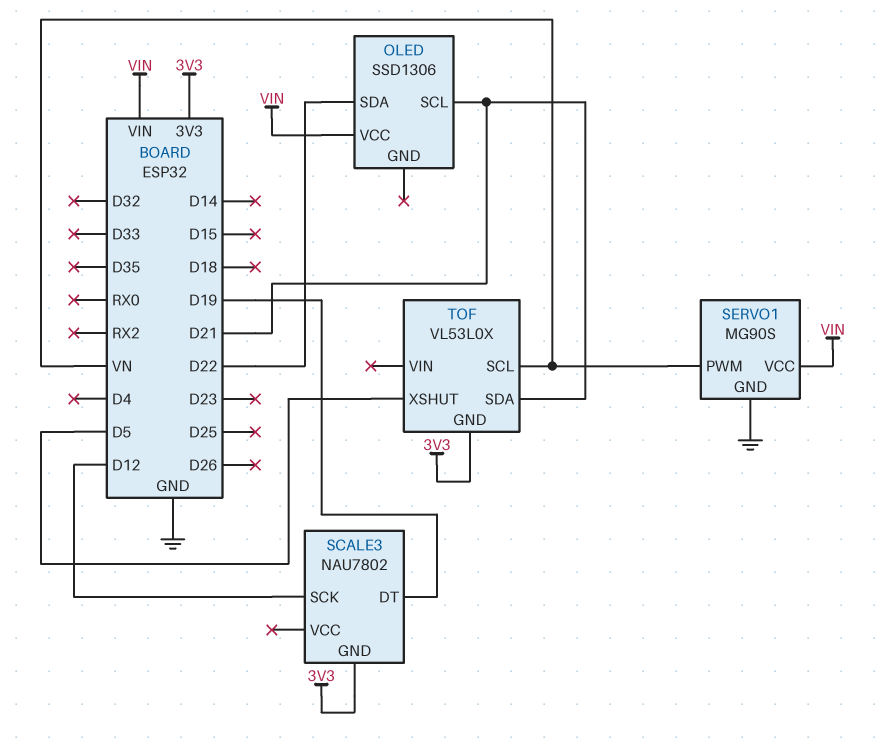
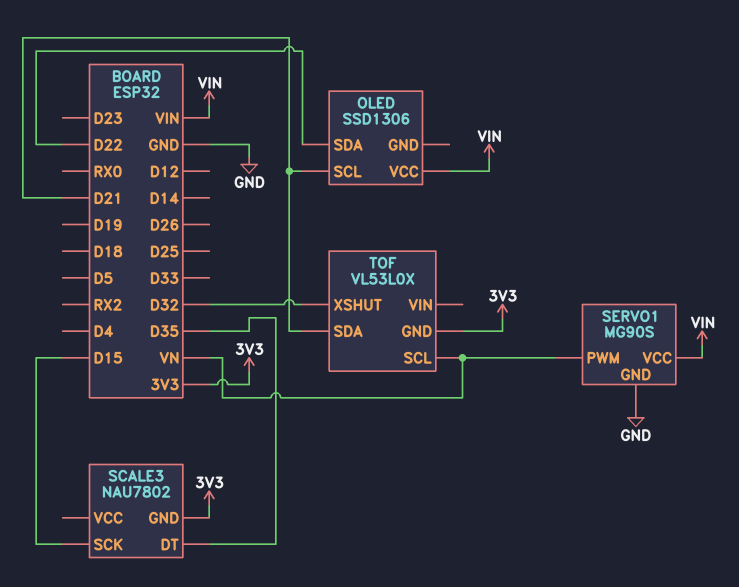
SCALE3 pin DT: D19 -> D35
SCALE3 pin SCK: D12 -> D15
TOF pin XSHUT: D5 -> D32

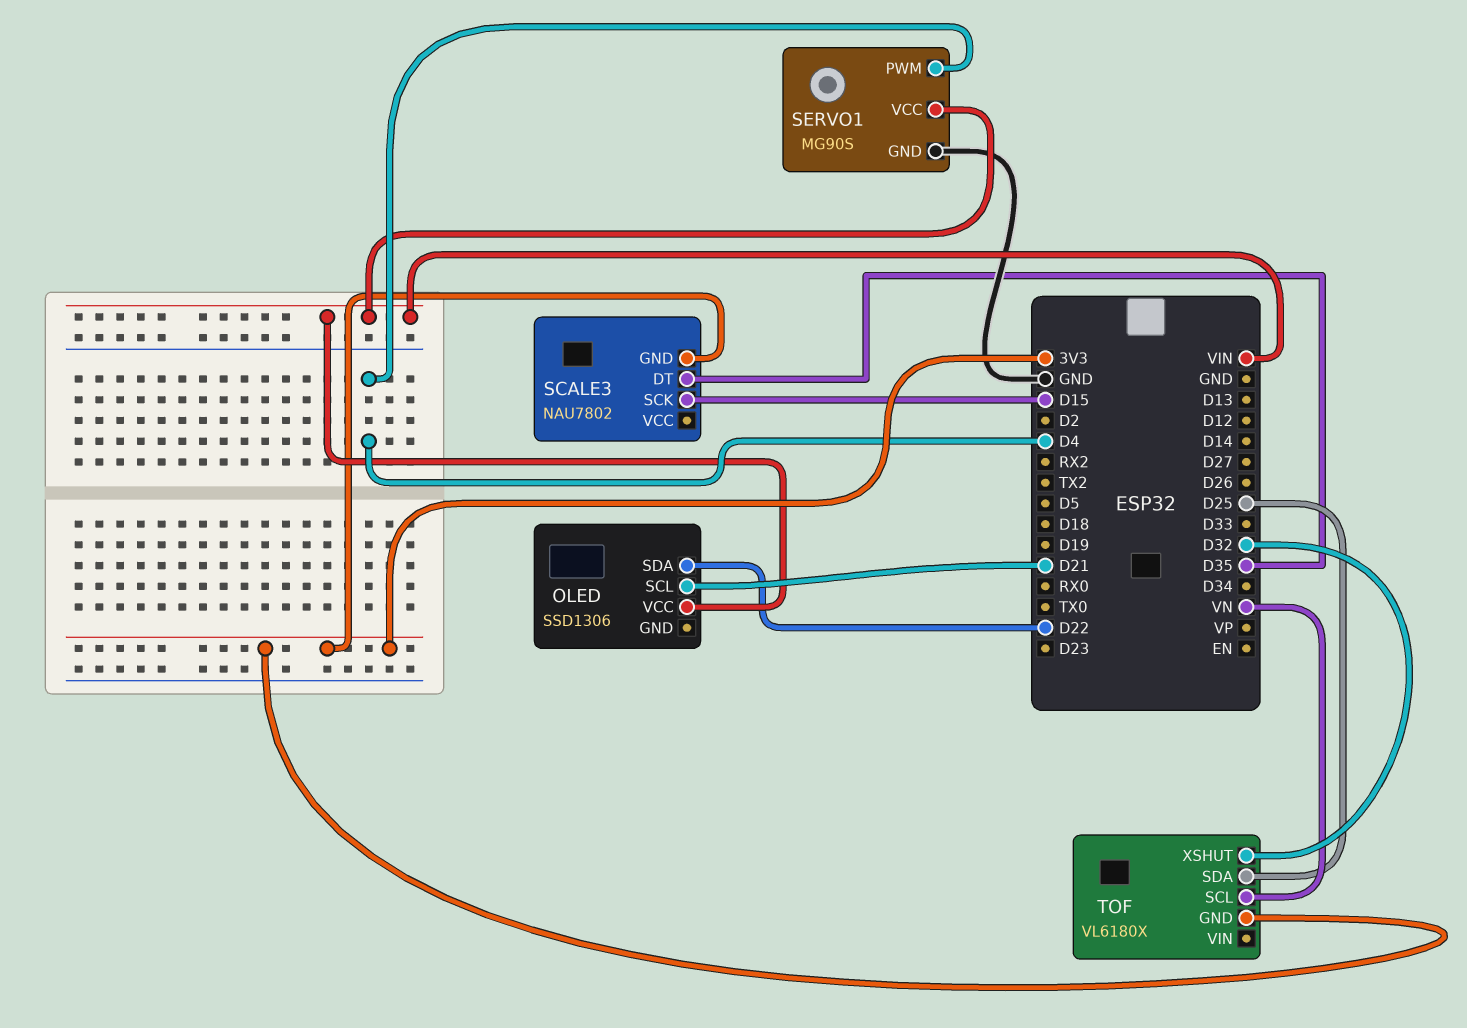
SERVO1 pin PWM: VN -> D4
TOF: VL53L0X -> VL6180X
TOF pin SDA: D21 -> D25

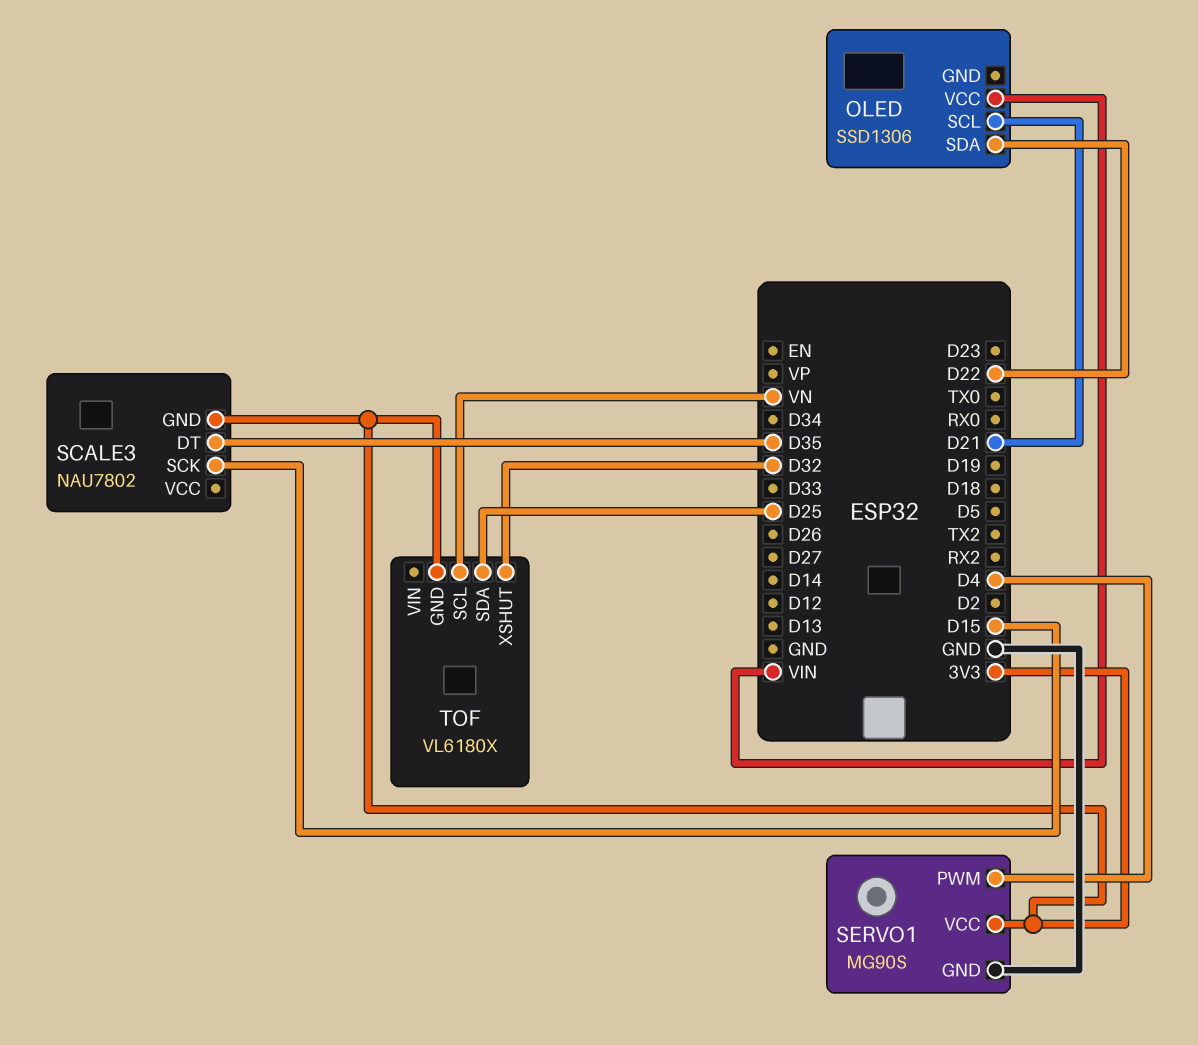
SERVO1 pin VCC: VIN -> 3V3

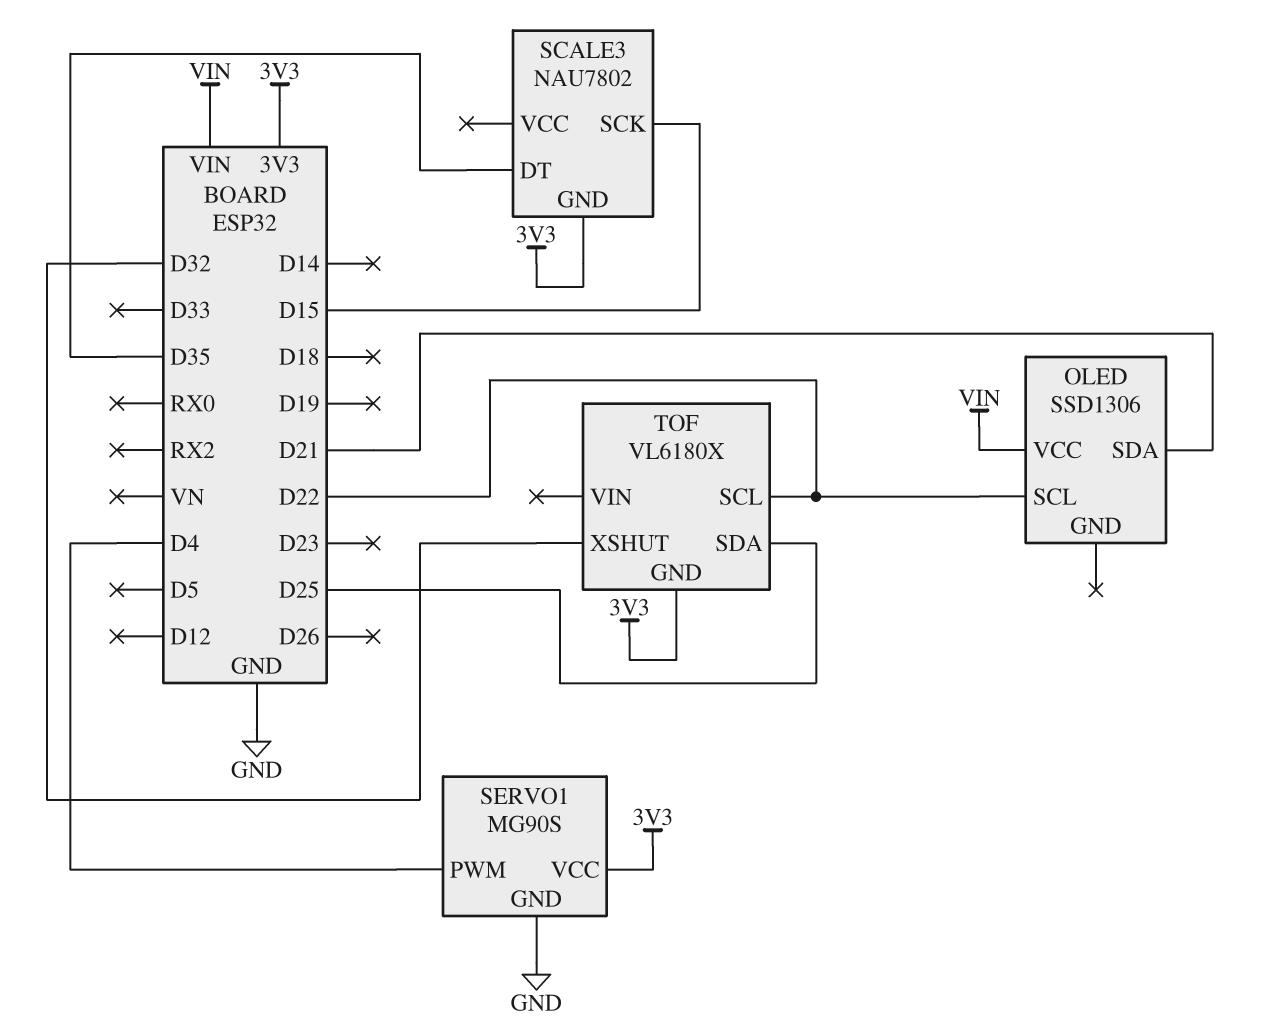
OLED pin SCL: D21 -> D22
OLED pin SDA: D22 -> D21
TOF pin SCL: VN -> D22

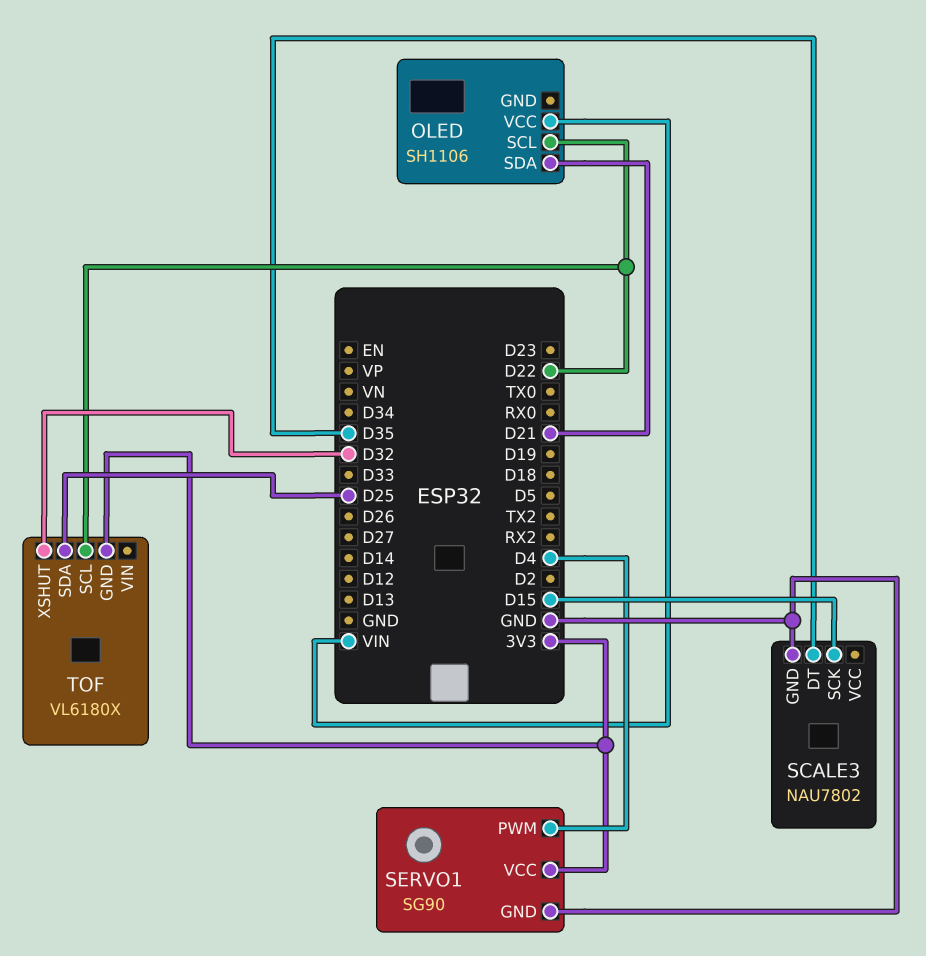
OLED: SSD1306 -> SH1106
SCALE3 pin GND: 3V3 -> GND
SERVO1: MG90S -> SG90

